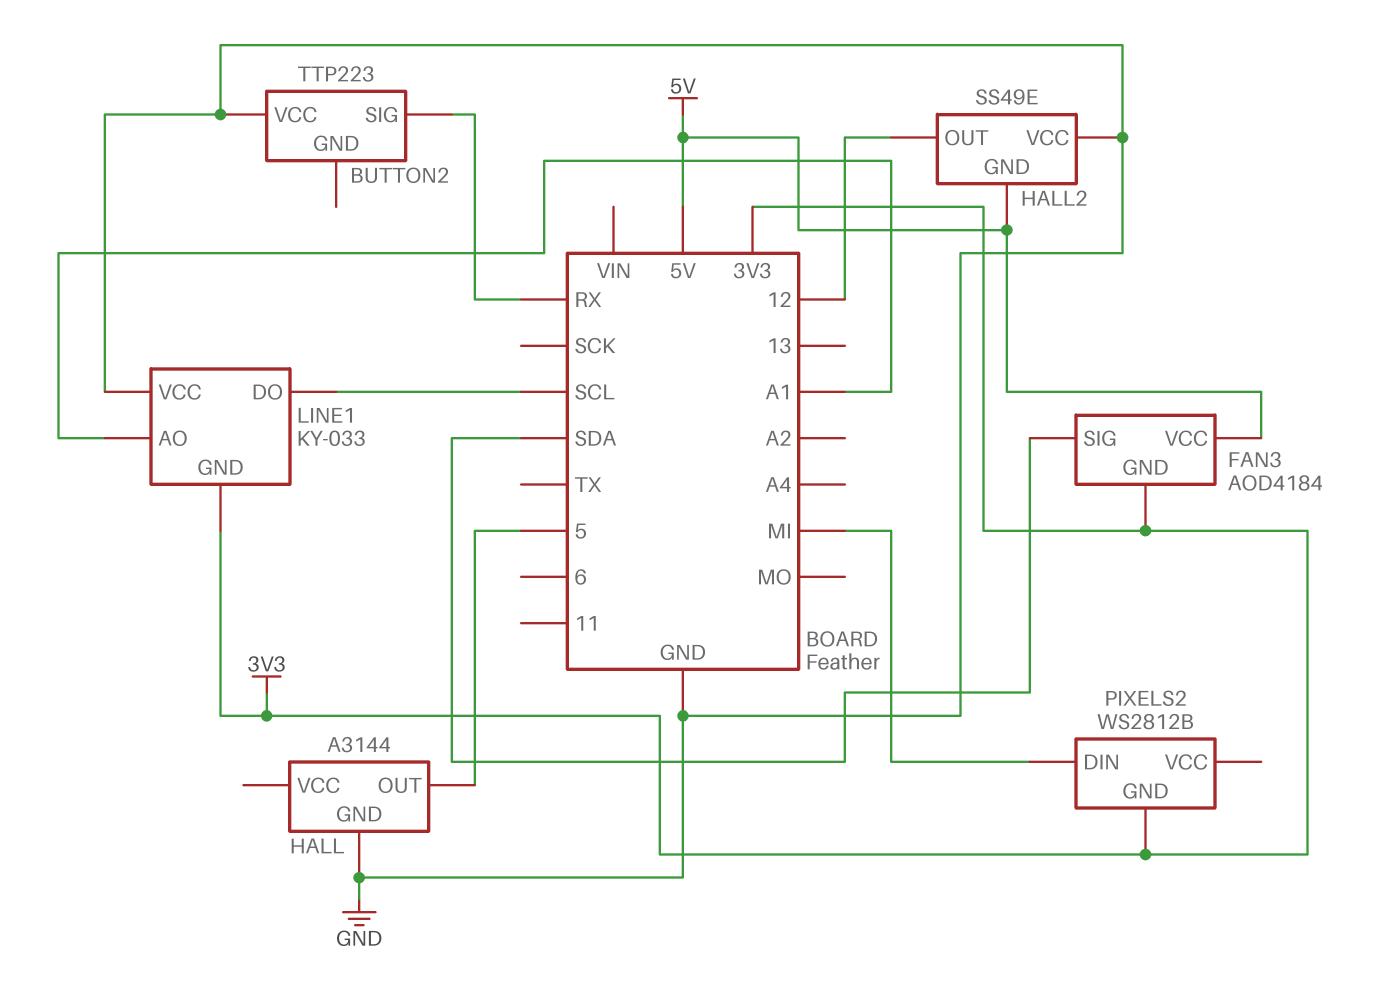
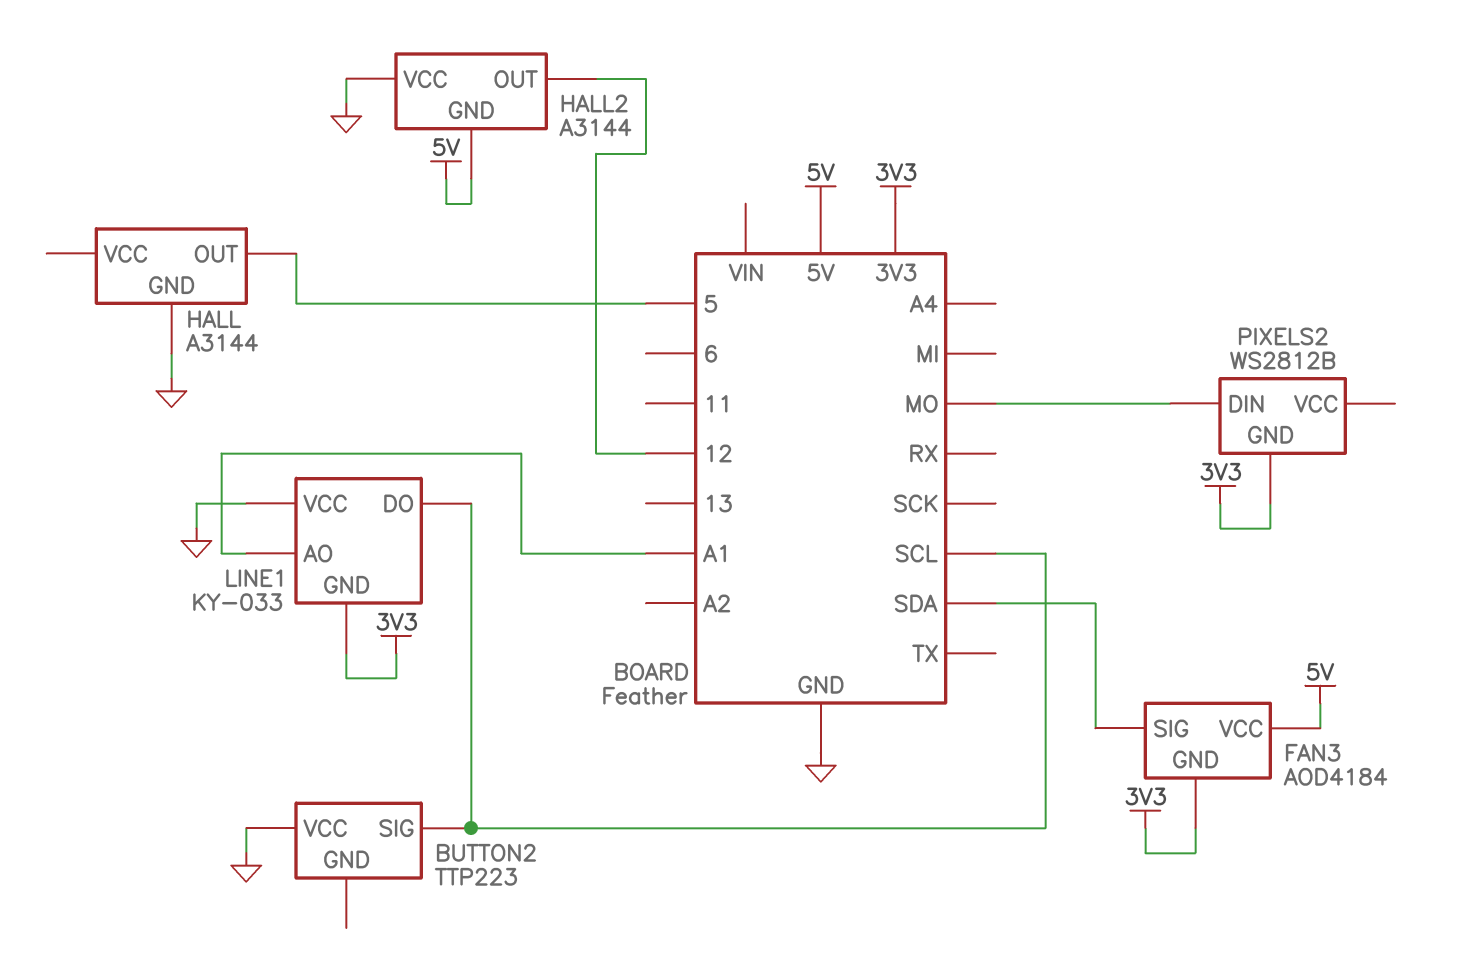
BUTTON2 pin SIG: RX -> SCL
HALL2: SS49E -> A3144
PIXELS2 pin DIN: MI -> MO

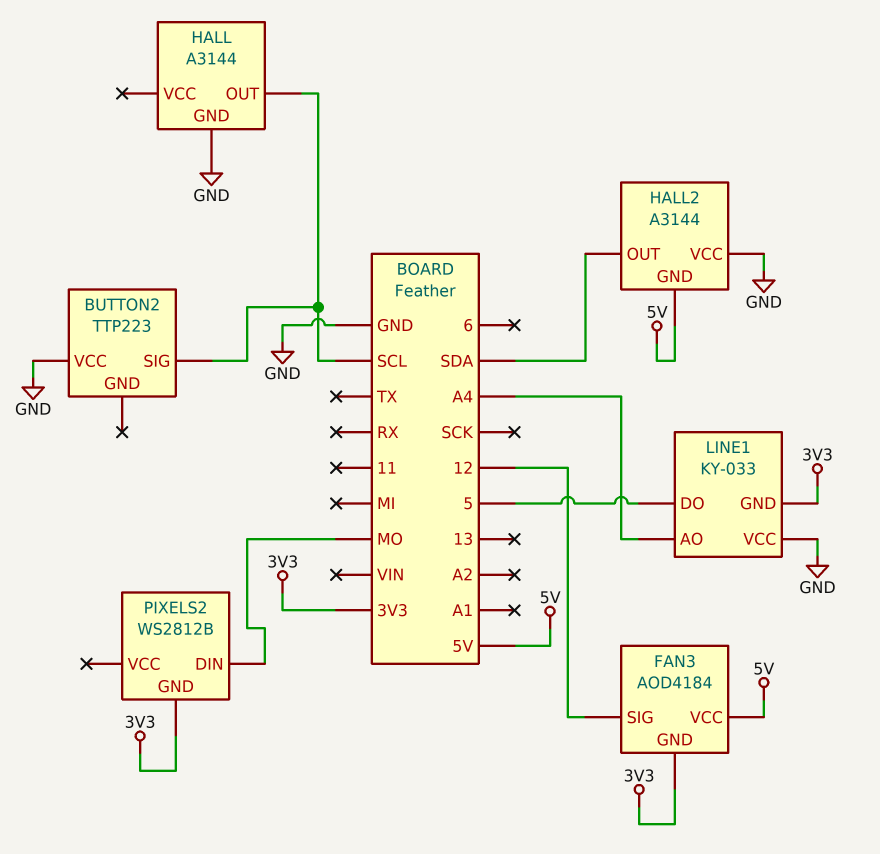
FAN3 pin SIG: SDA -> 12
HALL pin OUT: 5 -> SCL
HALL2 pin OUT: 12 -> SDA
LINE1 pin AO: A1 -> A4
LINE1 pin DO: SCL -> 5

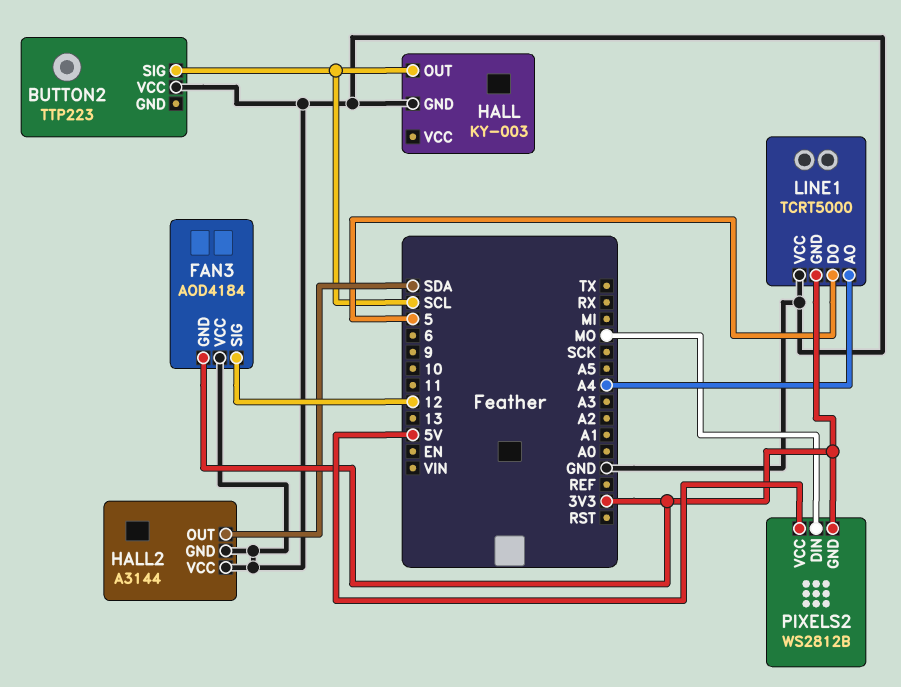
FAN3 pin VCC: 5V -> GND
HALL: A3144 -> KY-003
HALL2 pin GND: 5V -> GND
LINE1: KY-033 -> TCRT5000
PIXELS2 pin VCC: none -> 5V

